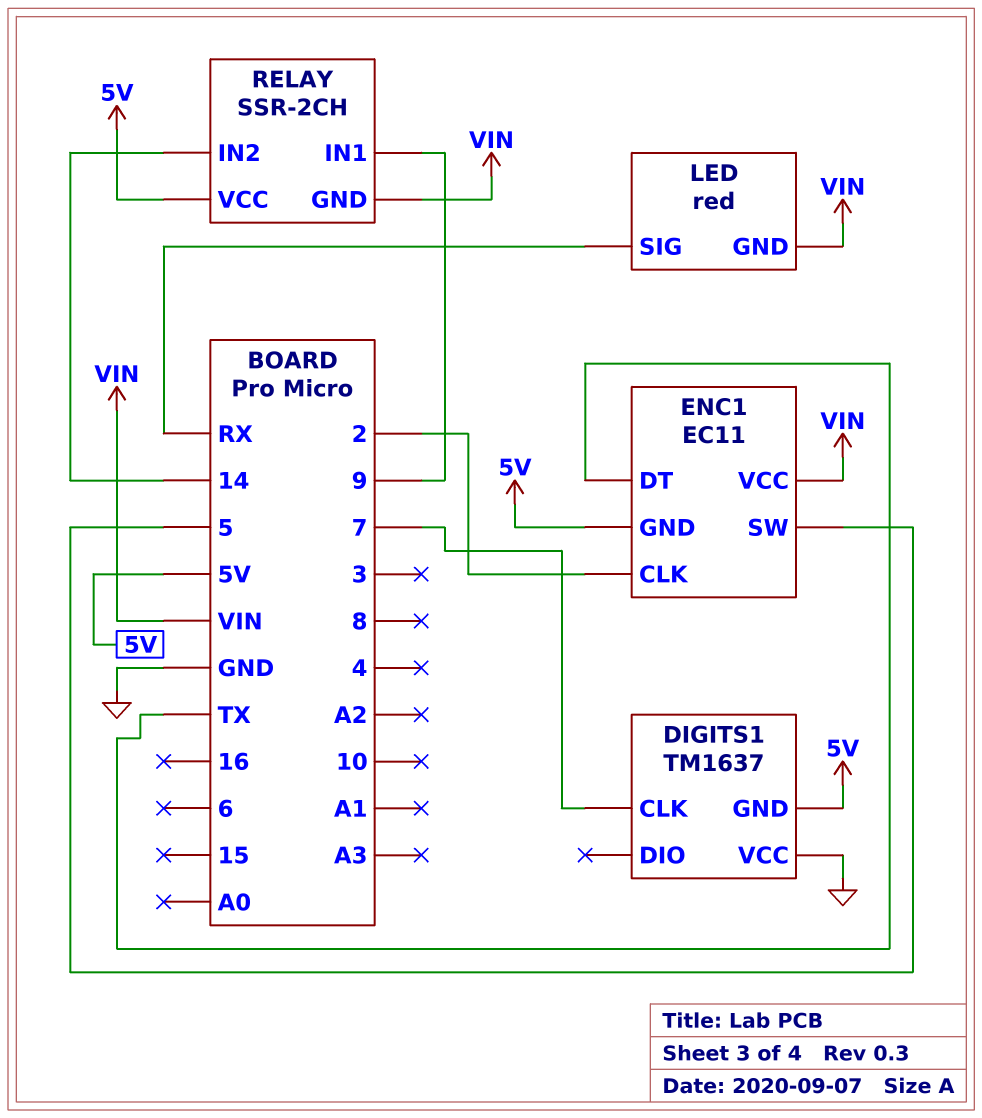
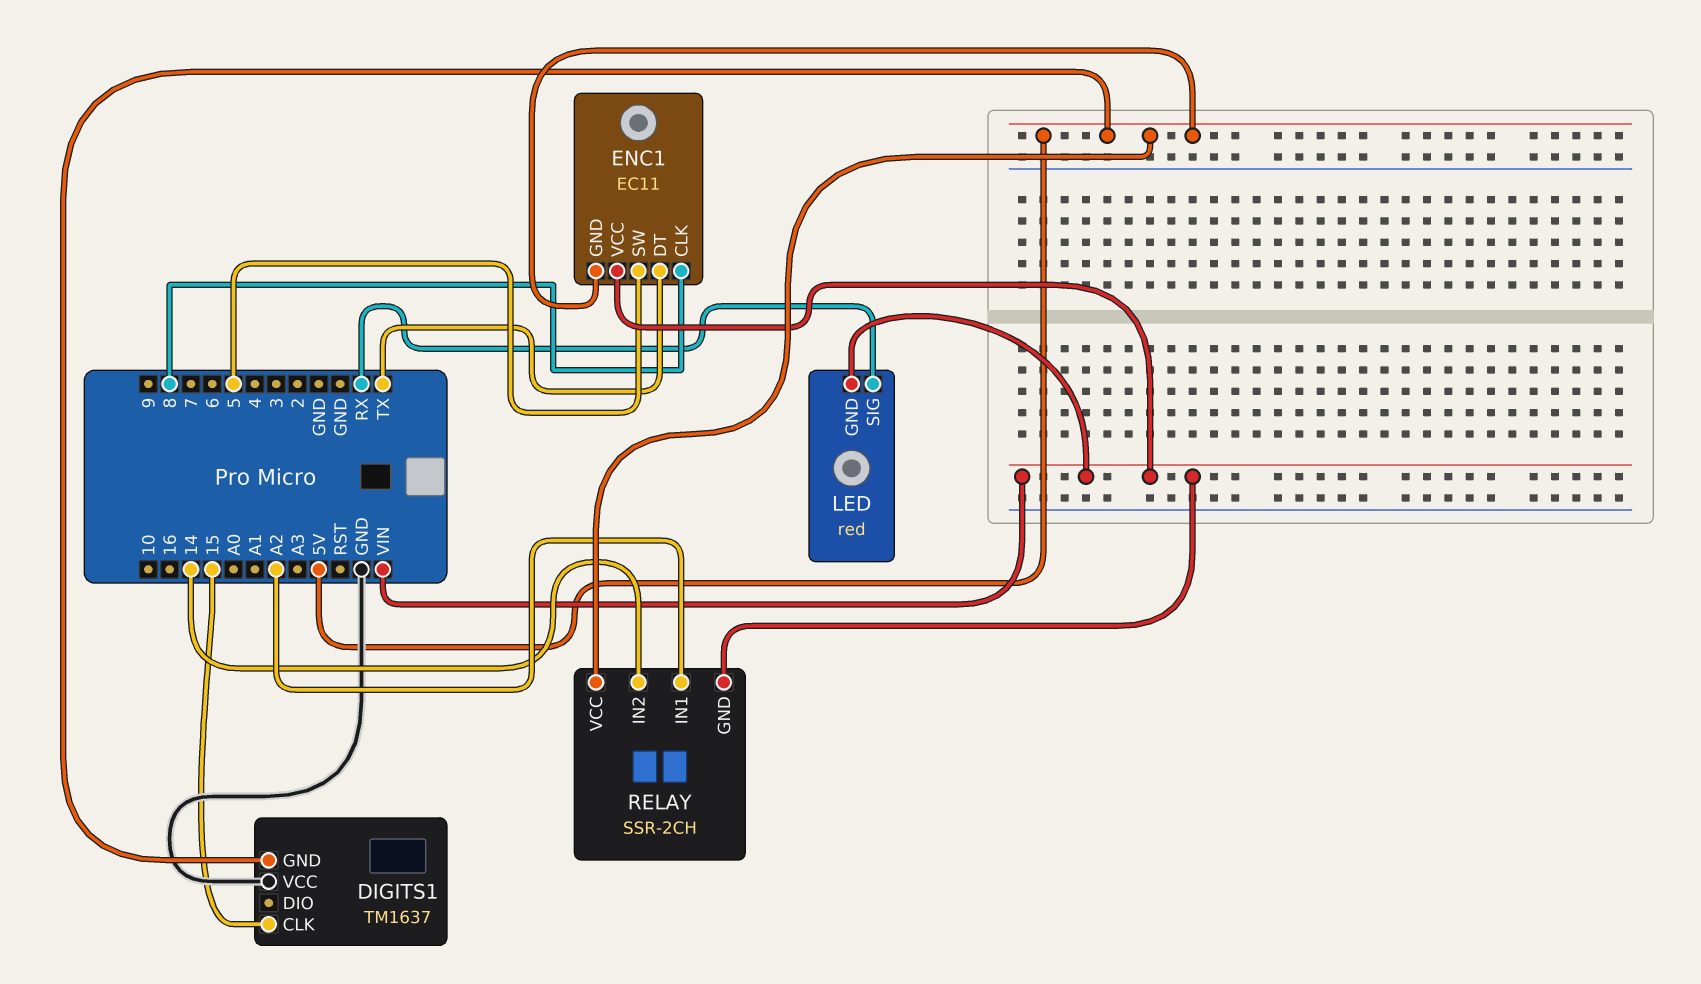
DIGITS1 pin CLK: 7 -> 15
ENC1 pin CLK: 2 -> 8
RELAY pin IN1: 9 -> A2

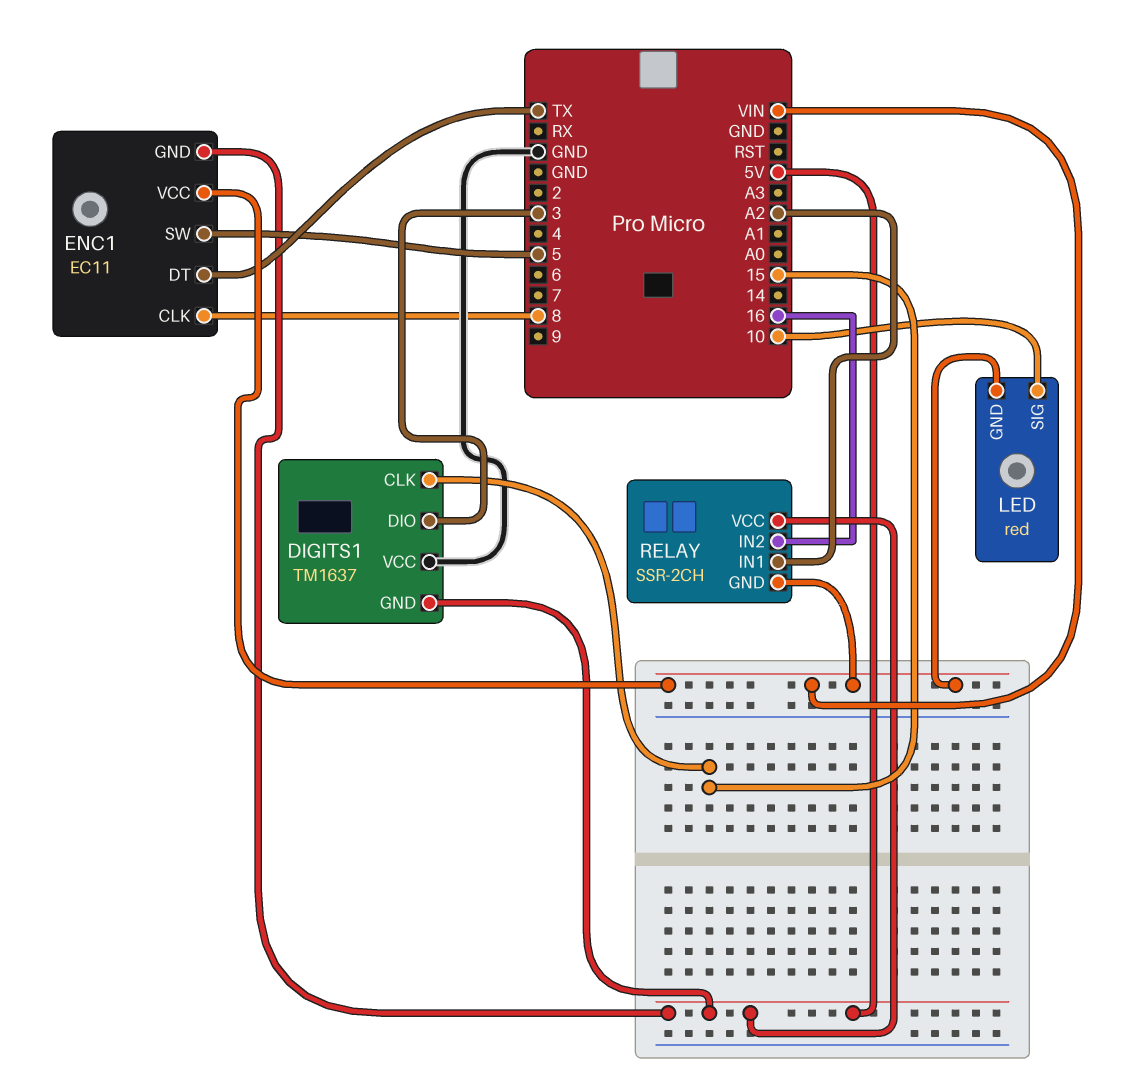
DIGITS1 pin DIO: none -> 3
LED pin SIG: RX -> 10
RELAY pin IN2: 14 -> 16

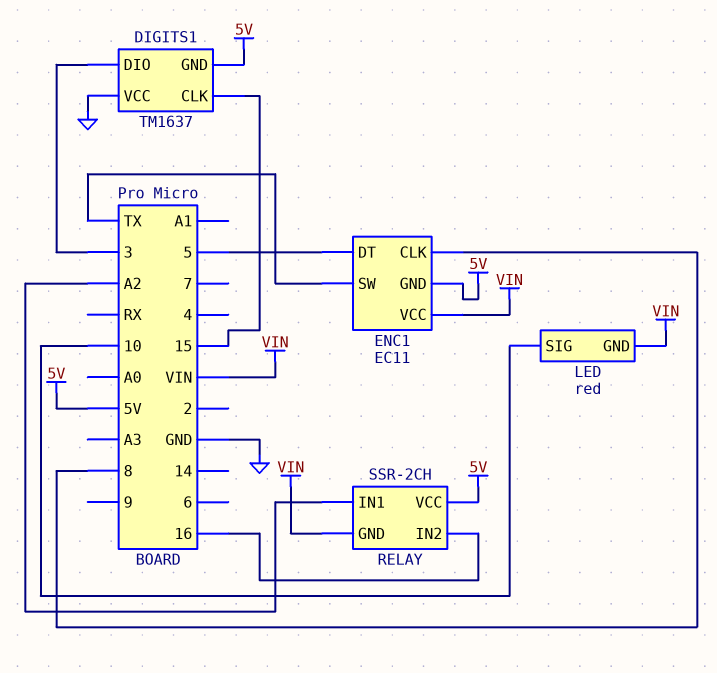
ENC1 pin DT: TX -> 5
ENC1 pin SW: 5 -> TX

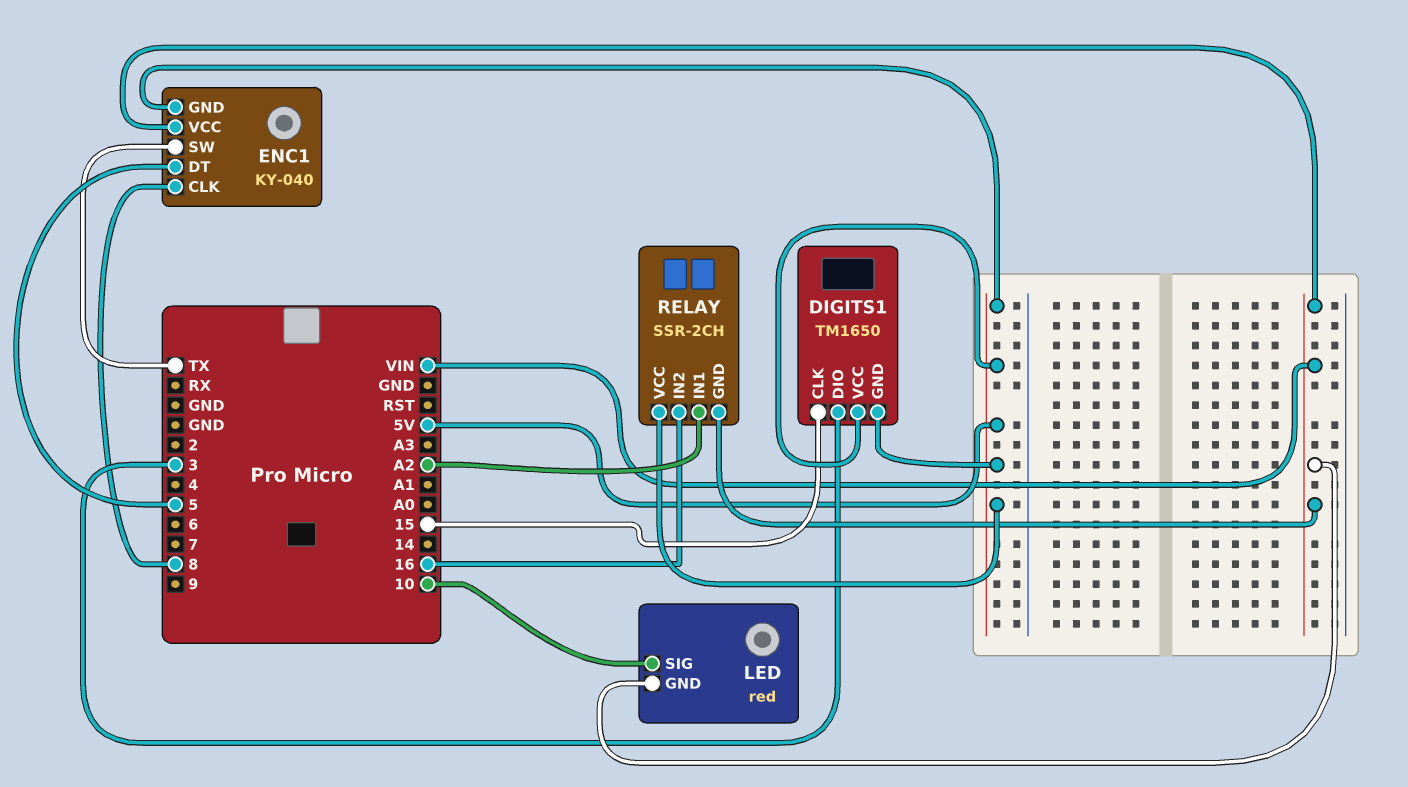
DIGITS1: TM1637 -> TM1650
DIGITS1 pin VCC: GND -> 5V
ENC1: EC11 -> KY-040

